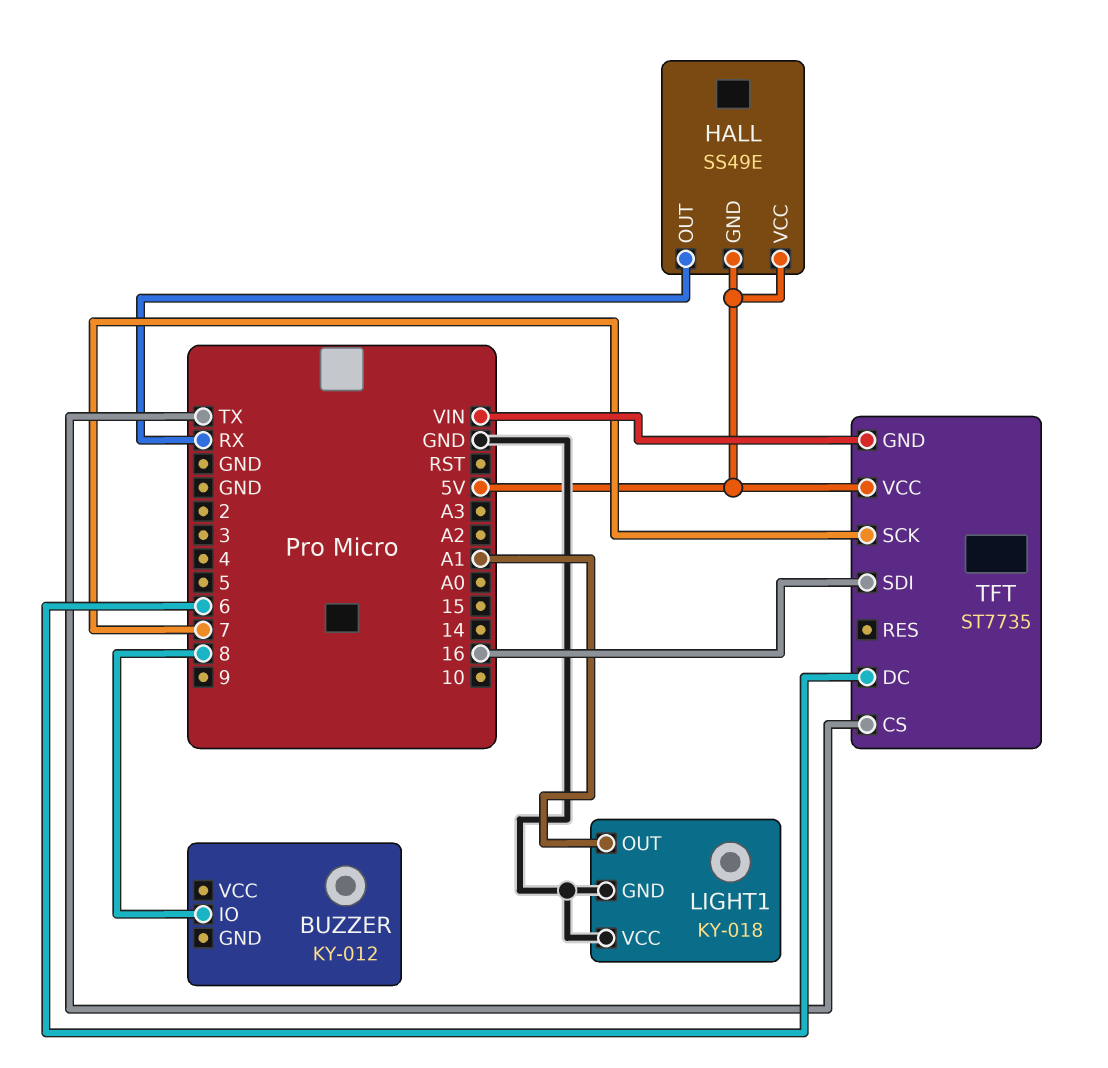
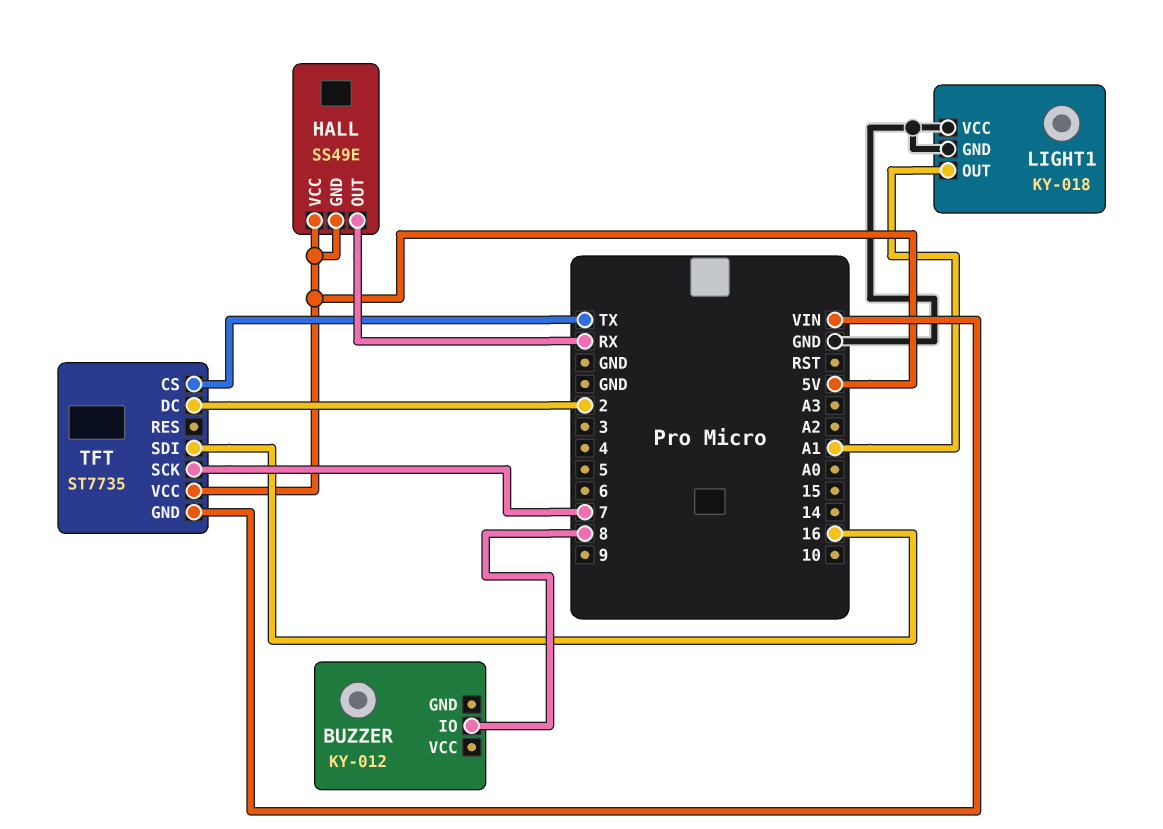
TFT pin DC: 6 -> 2

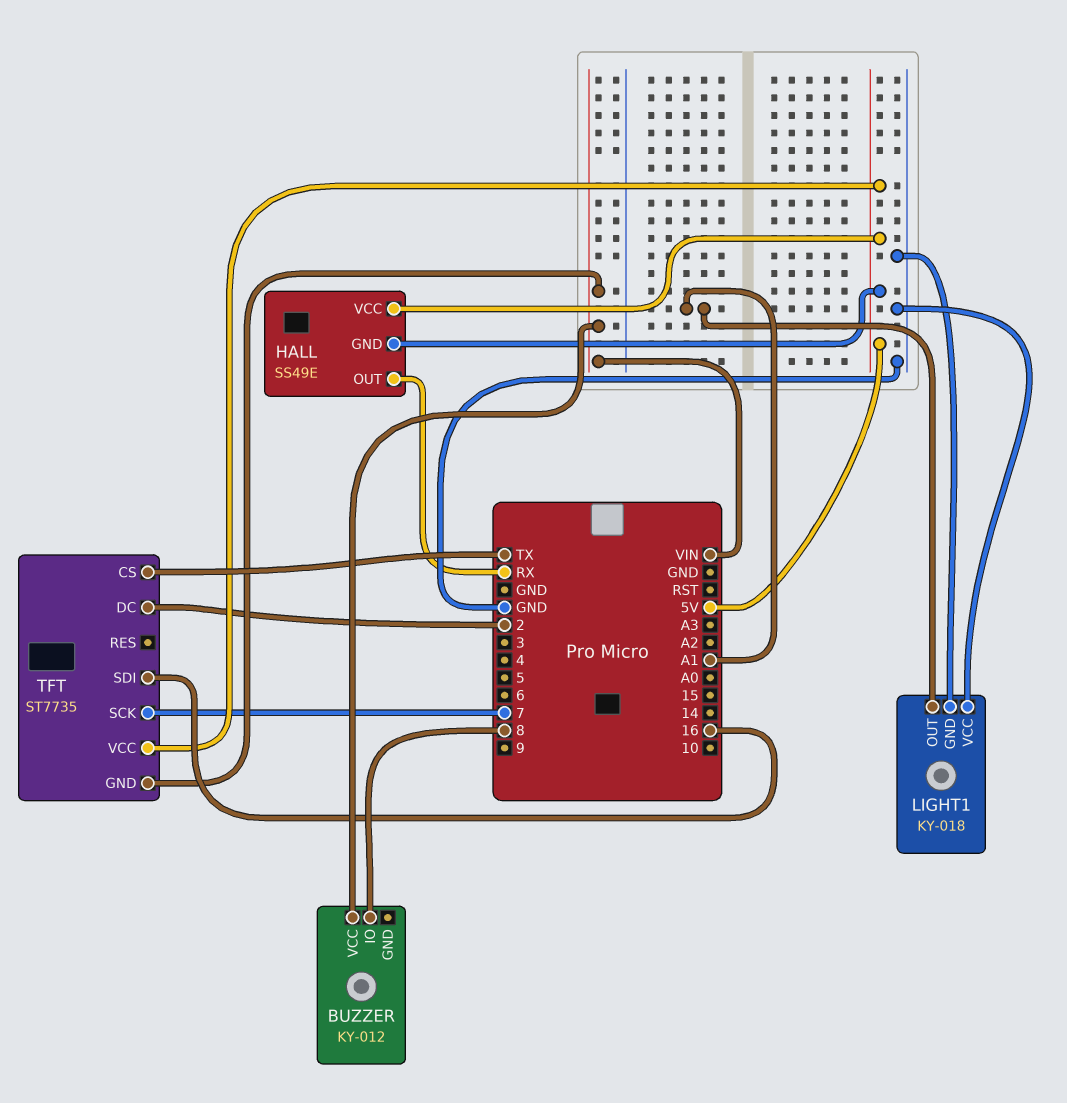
BUZZER pin VCC: none -> VIN

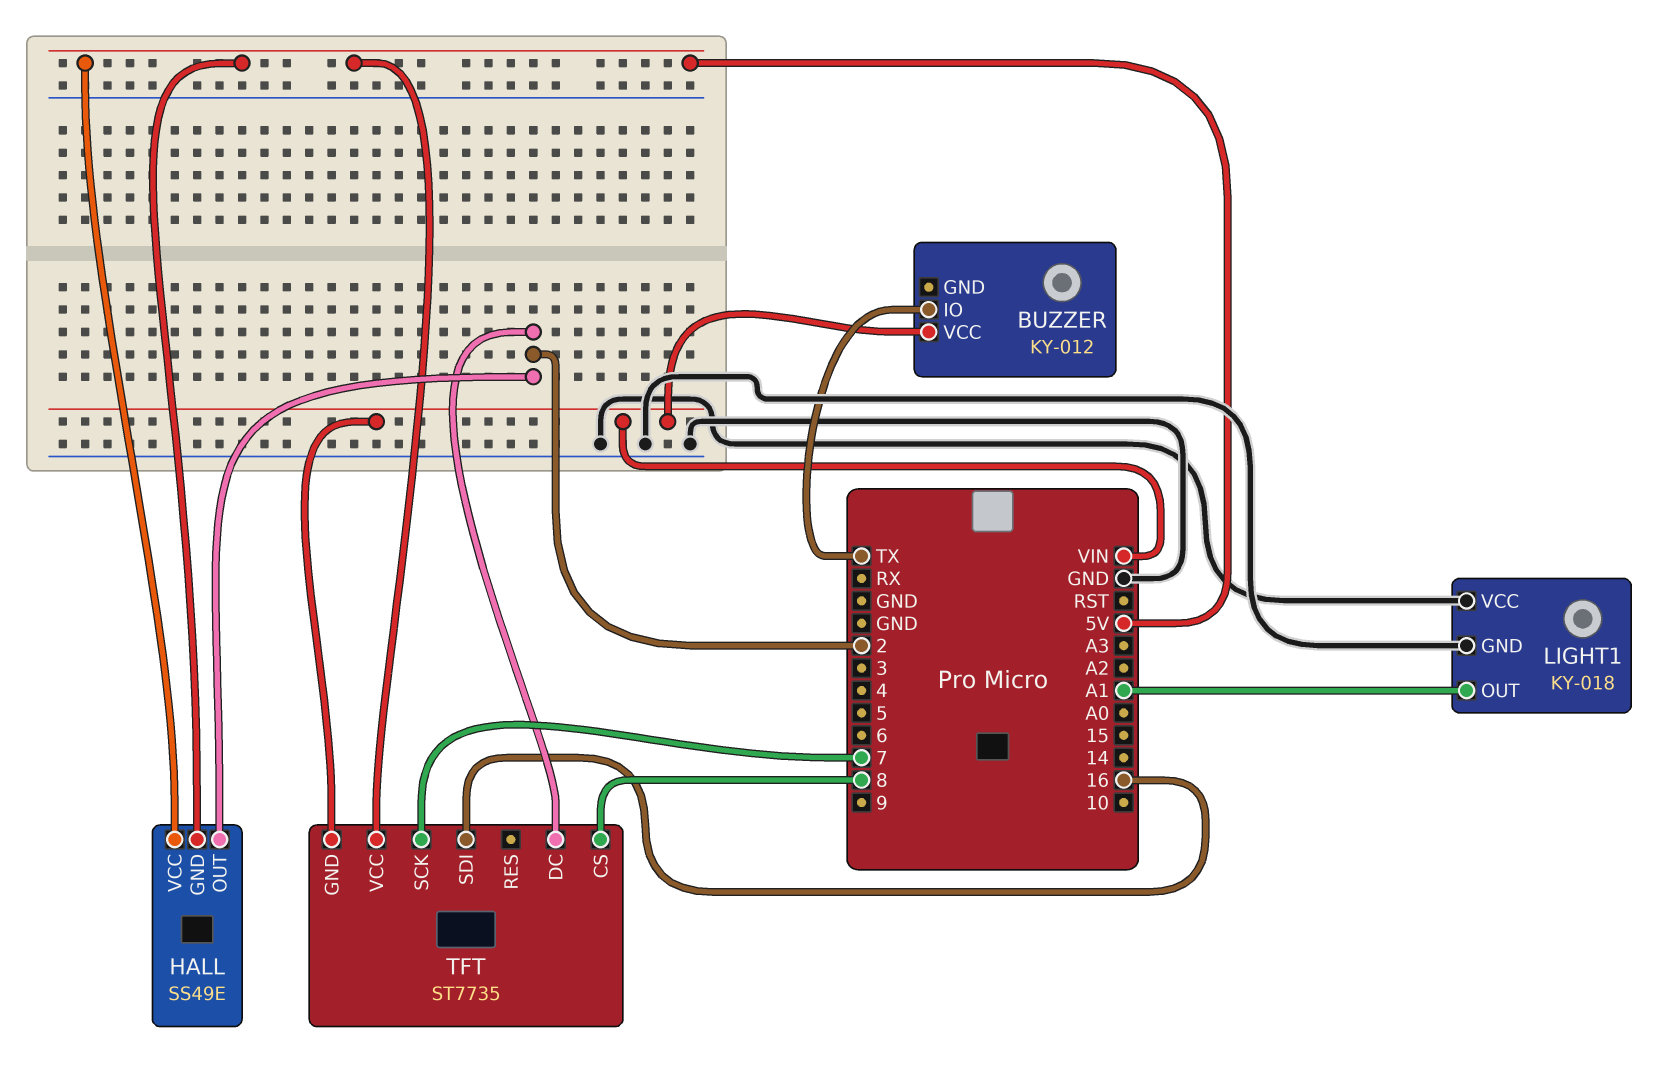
BUZZER pin IO: 8 -> TX
HALL pin OUT: RX -> 2
TFT pin CS: TX -> 8

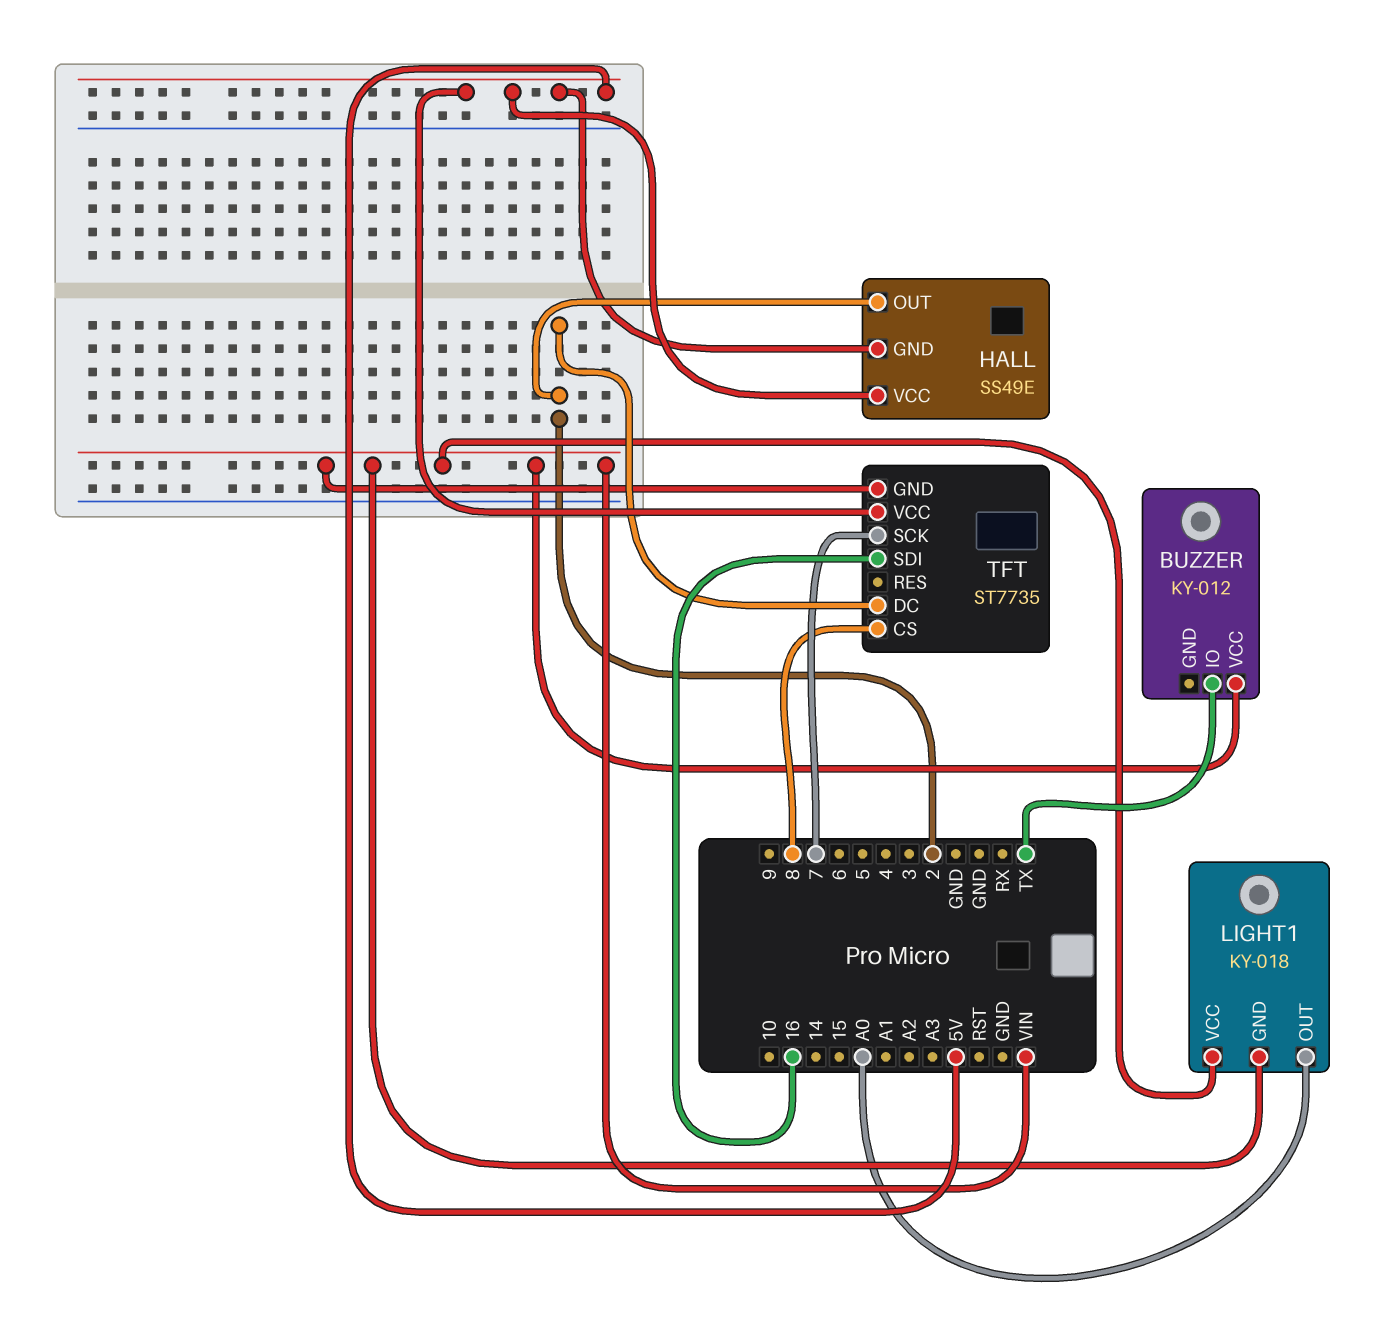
LIGHT1 pin GND: GND -> VIN
LIGHT1 pin OUT: A1 -> A0
LIGHT1 pin VCC: GND -> VIN

